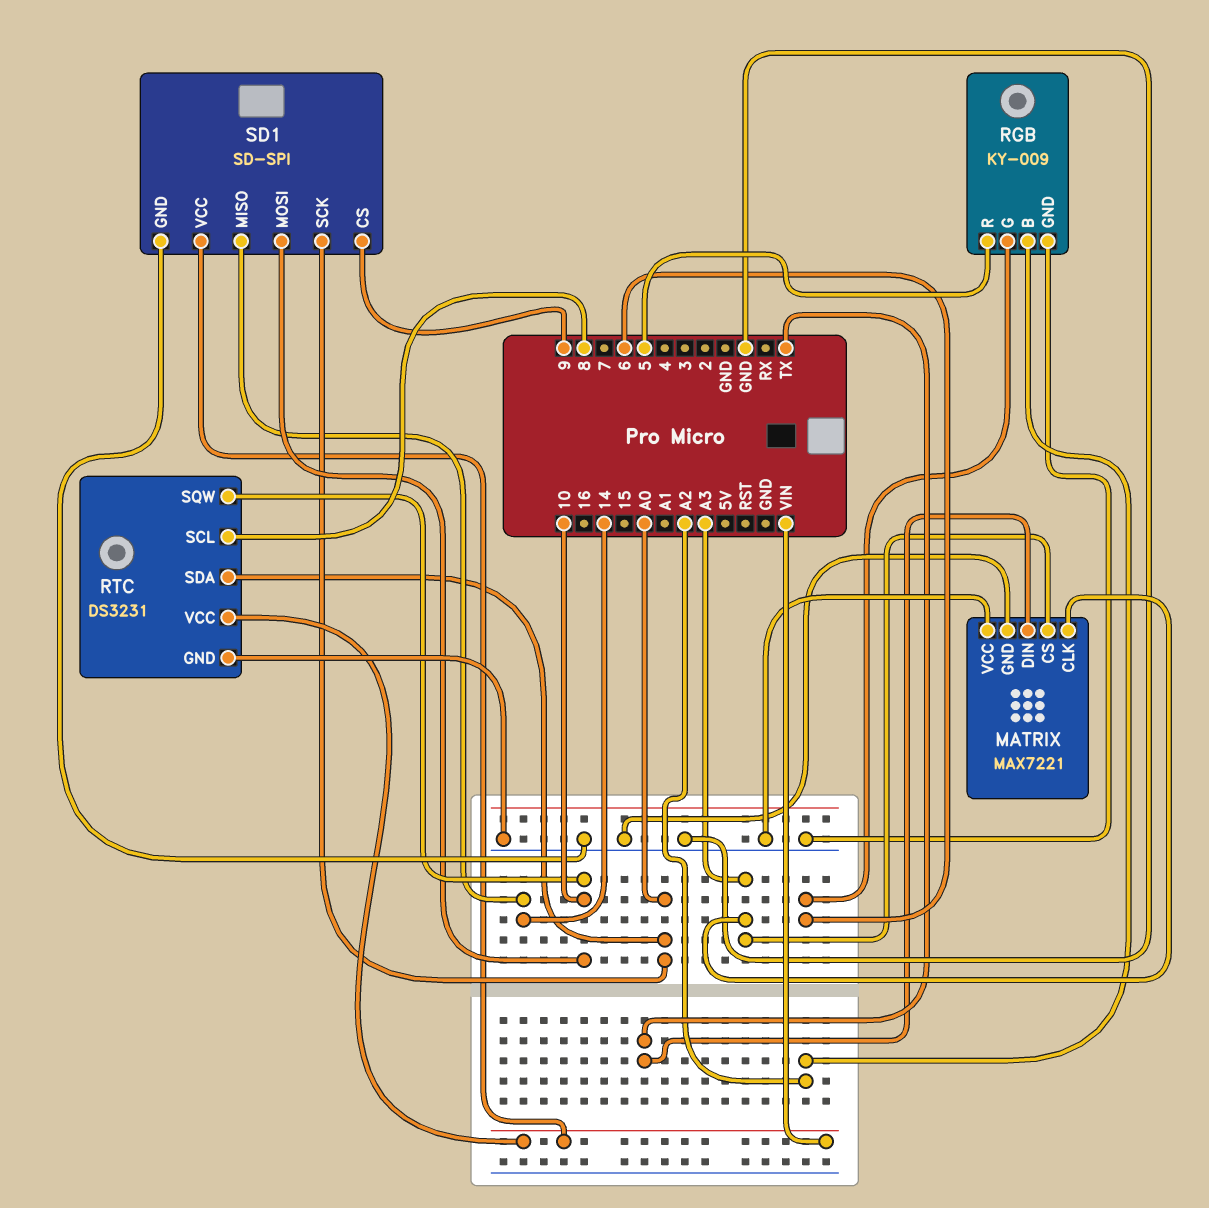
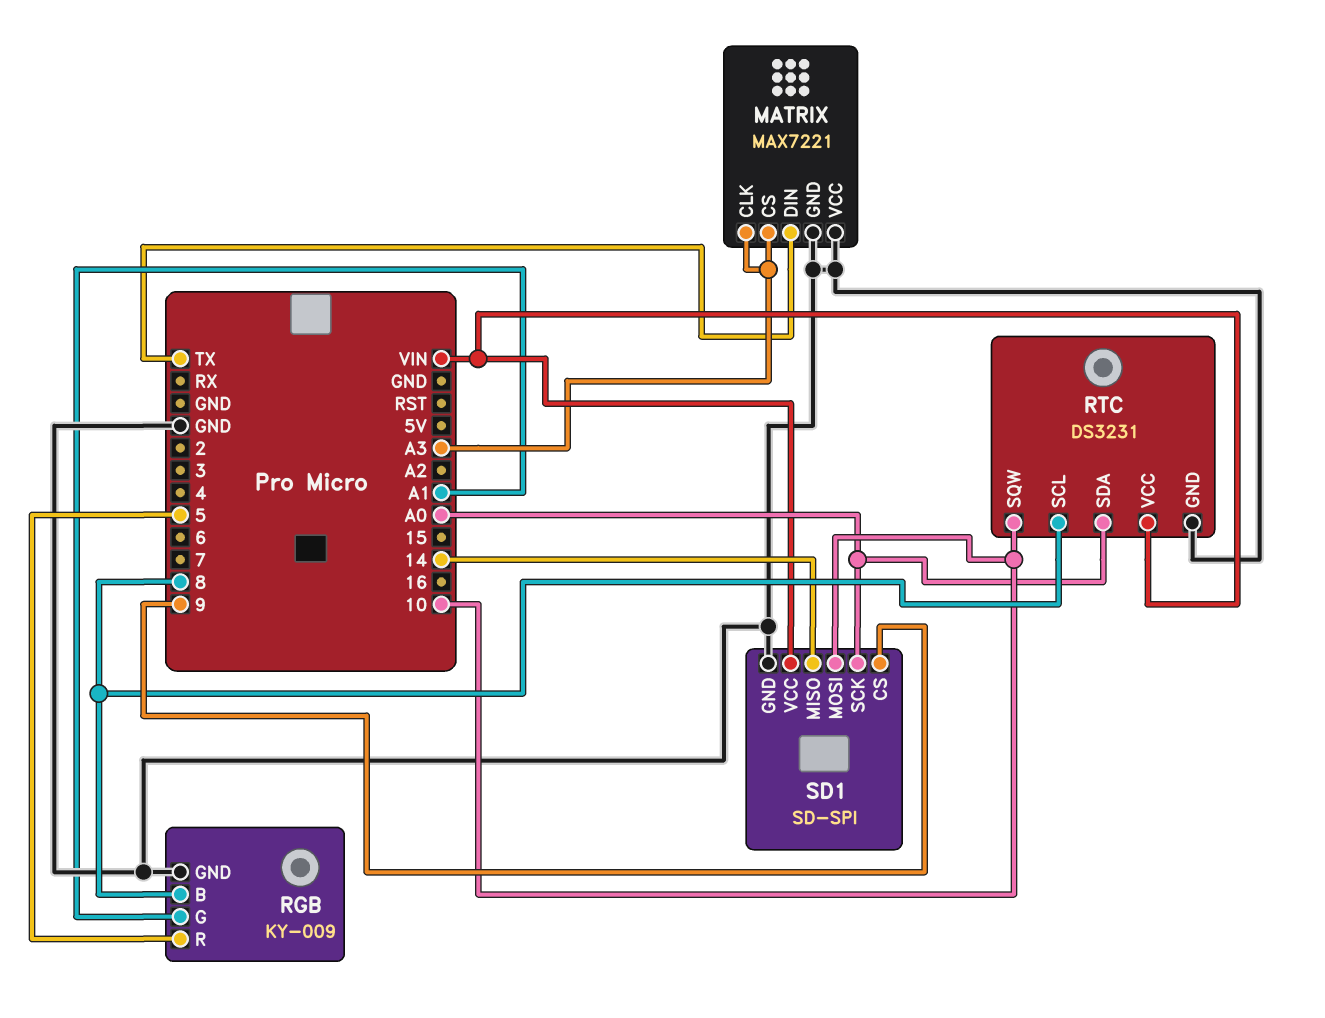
RGB pin B: A2 -> 8
RGB pin G: 6 -> A1

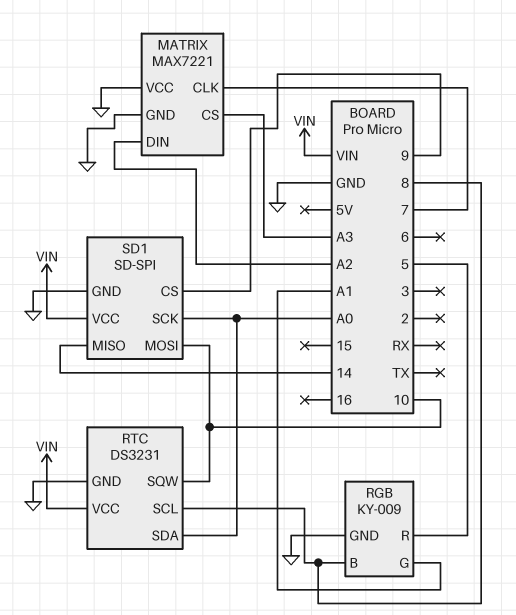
MATRIX pin CLK: A3 -> 7
MATRIX pin DIN: TX -> A2

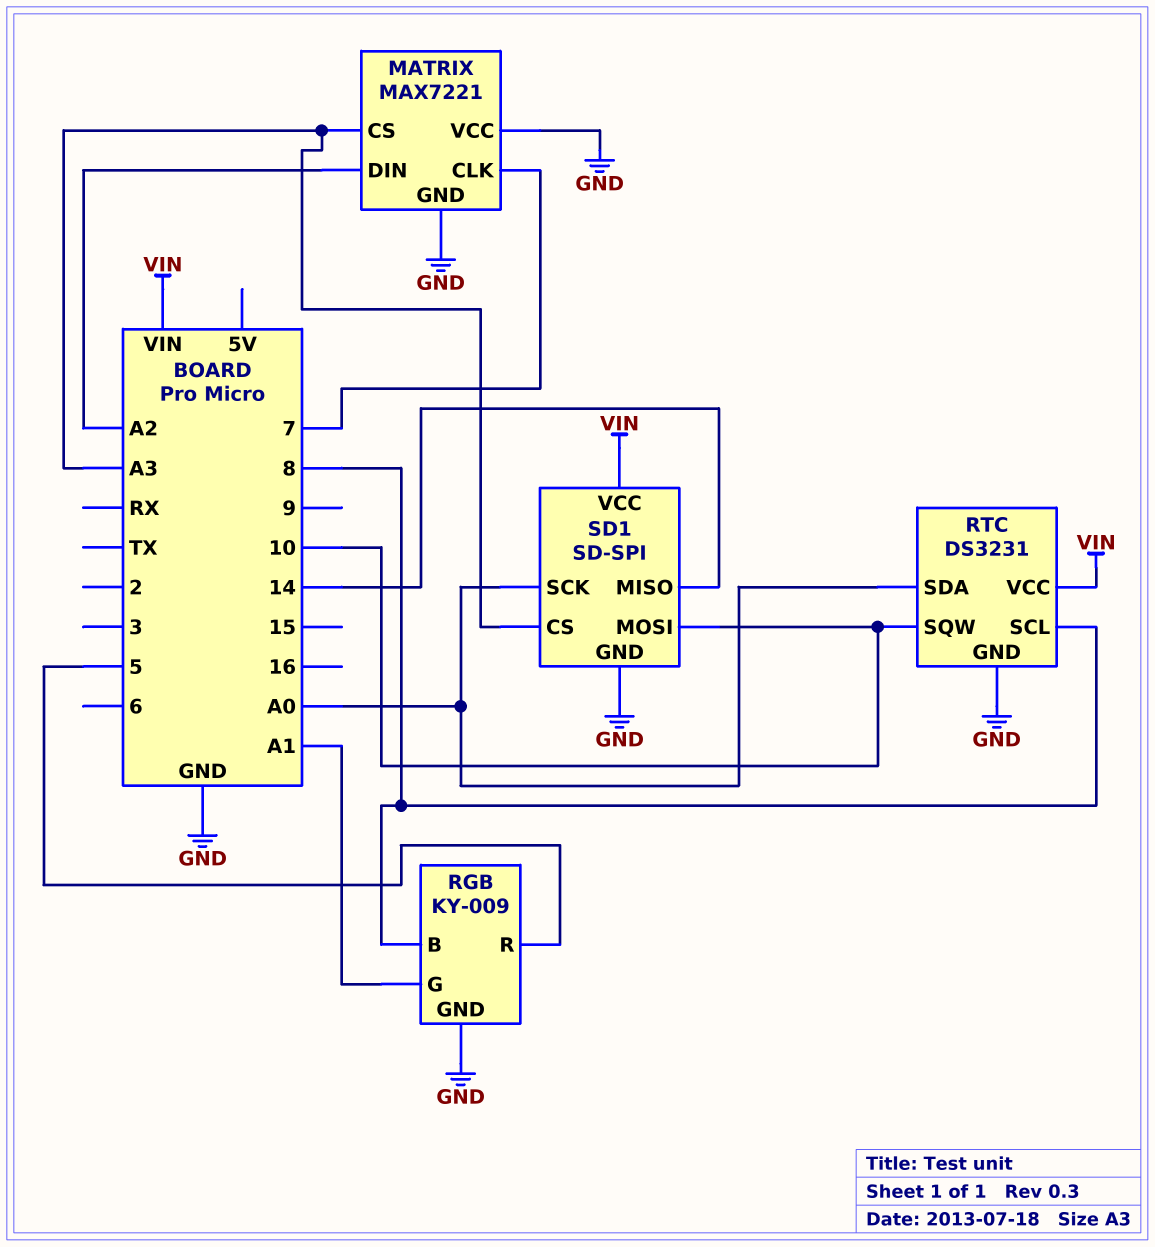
SD1 pin CS: 9 -> A3

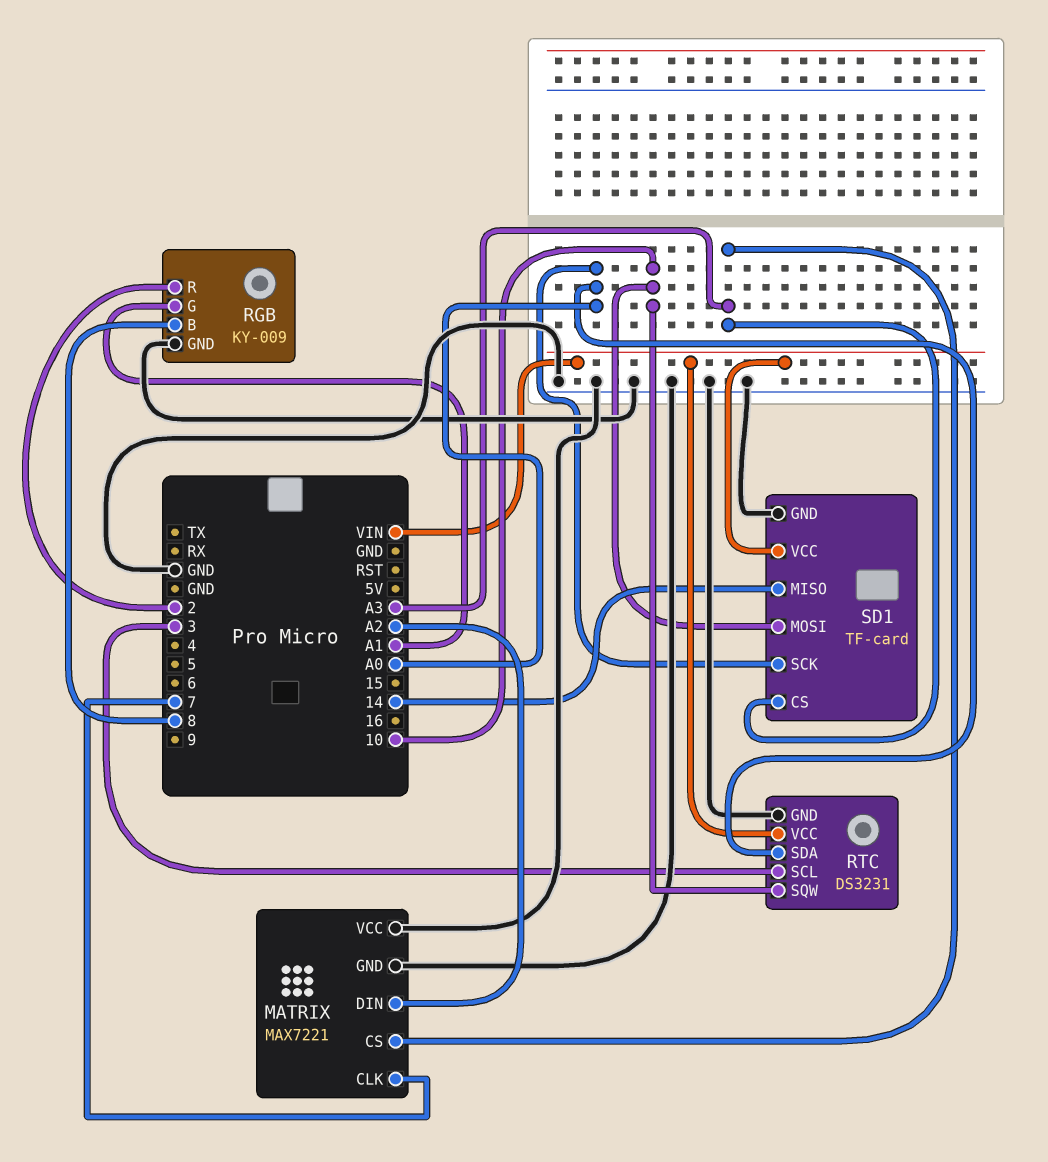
RGB pin R: 5 -> 2
RTC pin SCL: 8 -> 3
SD1: SD-SPI -> TF-card

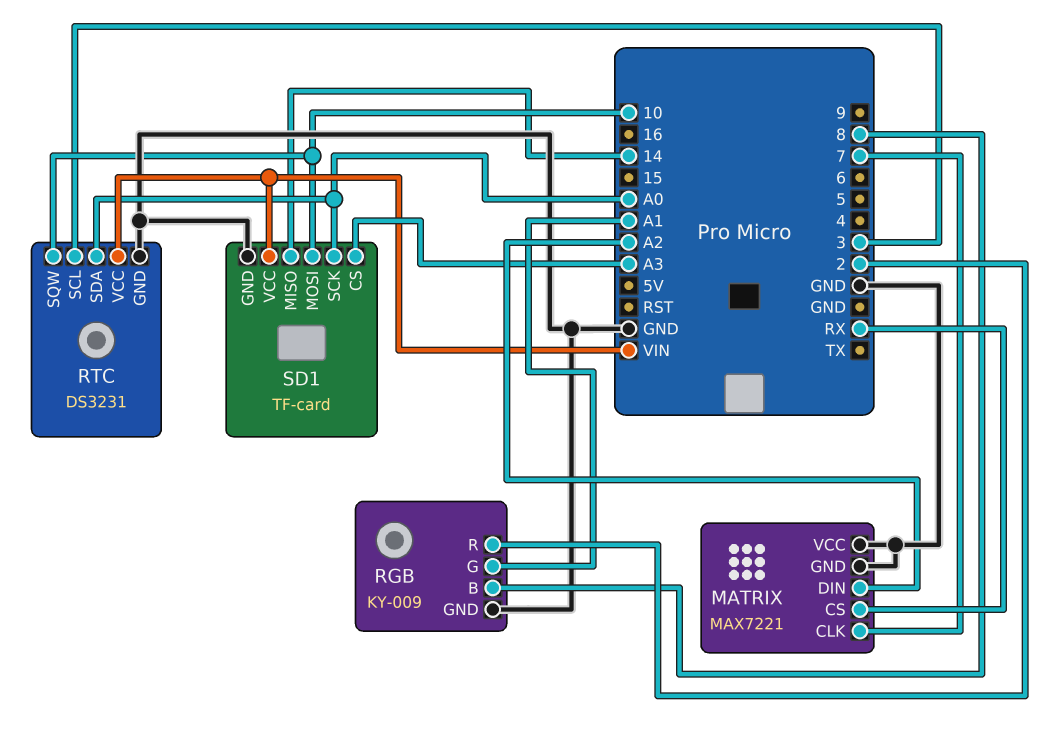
MATRIX pin CS: A3 -> RX

